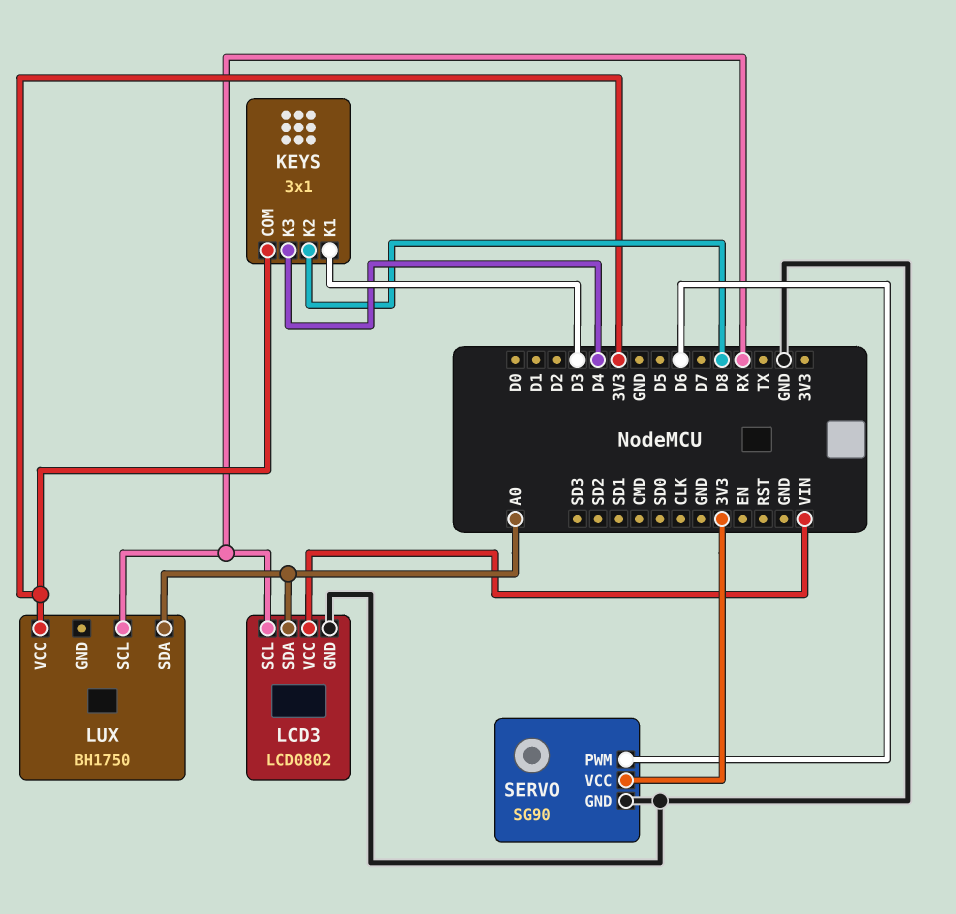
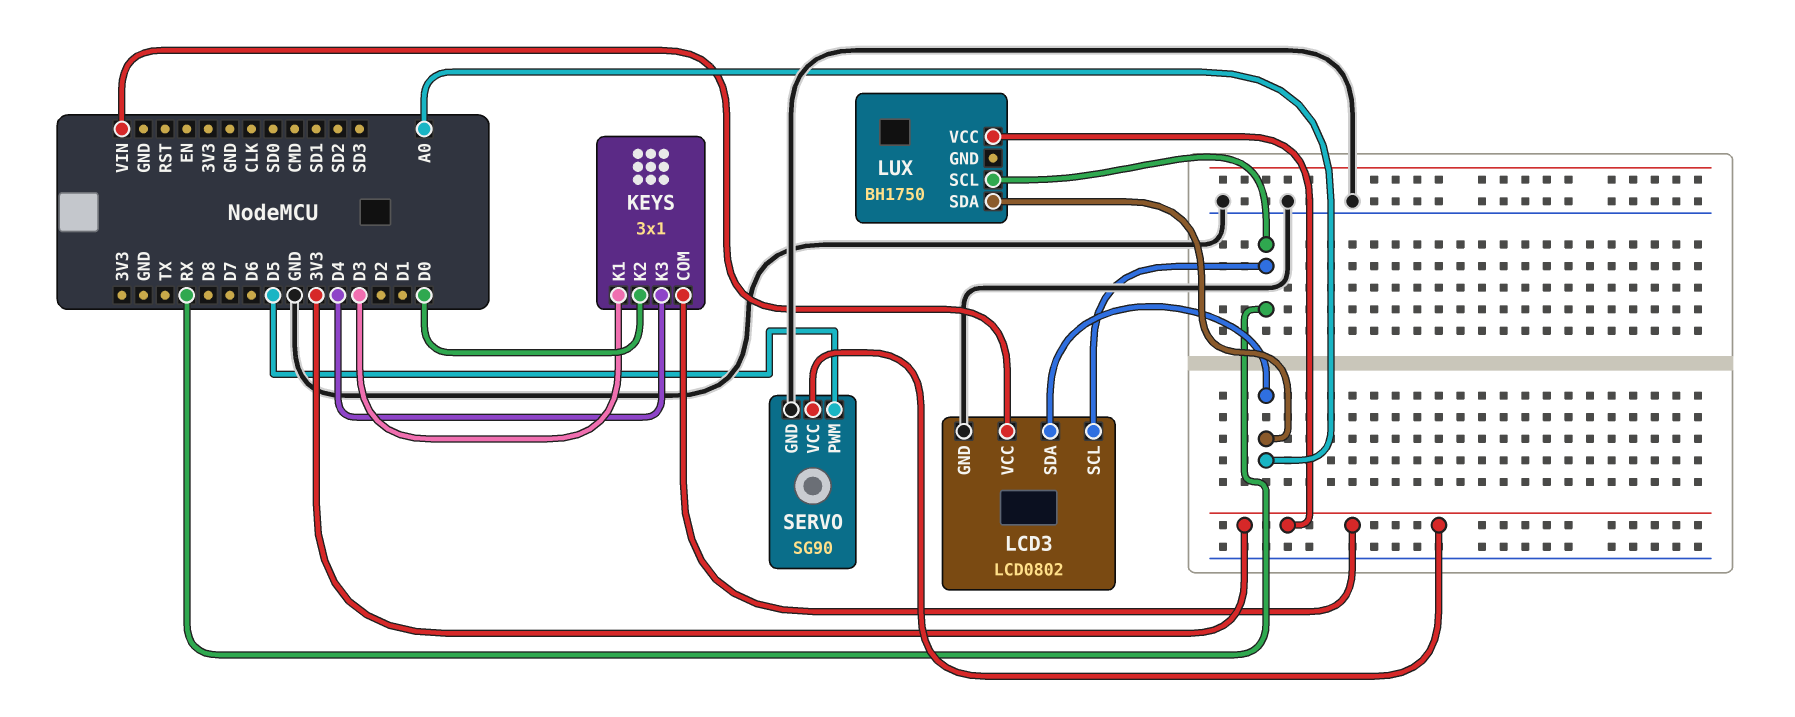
KEYS pin K2: D8 -> D0
SERVO pin PWM: D6 -> D5

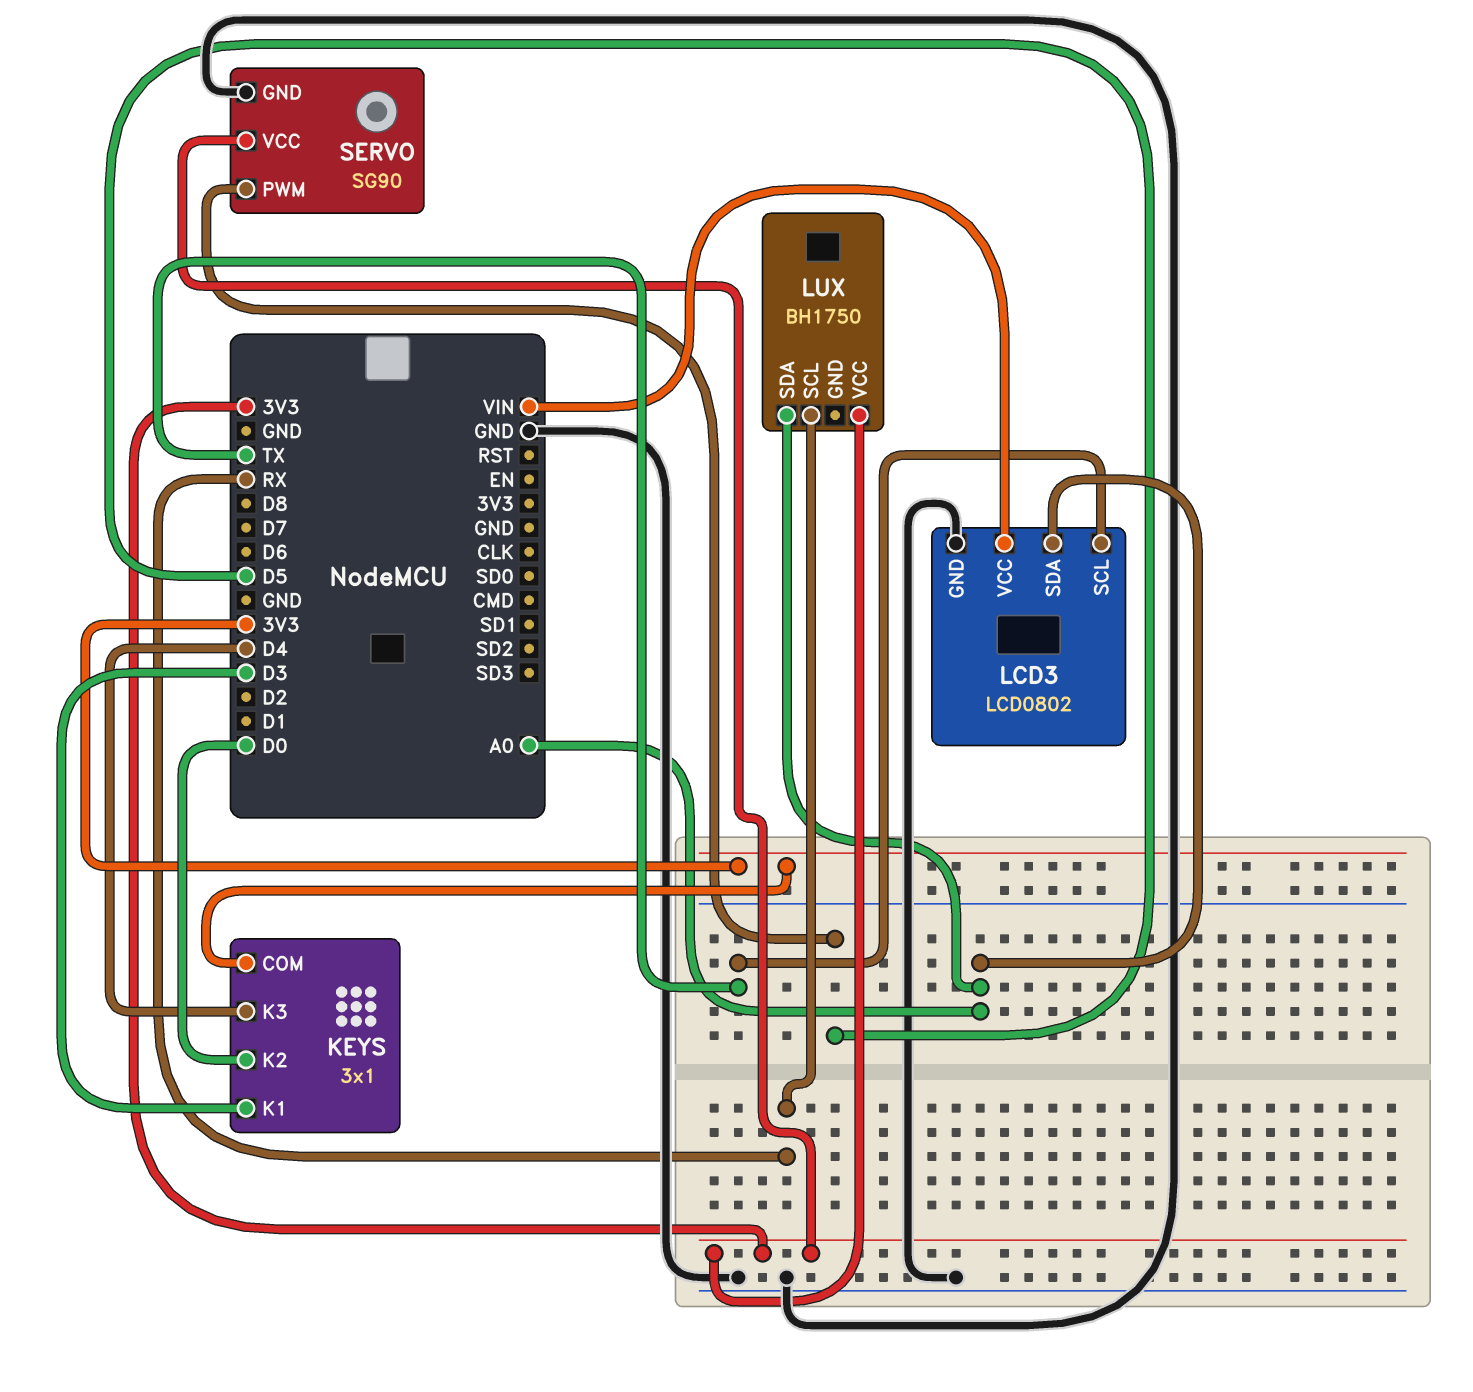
LCD3 pin SCL: RX -> TX

